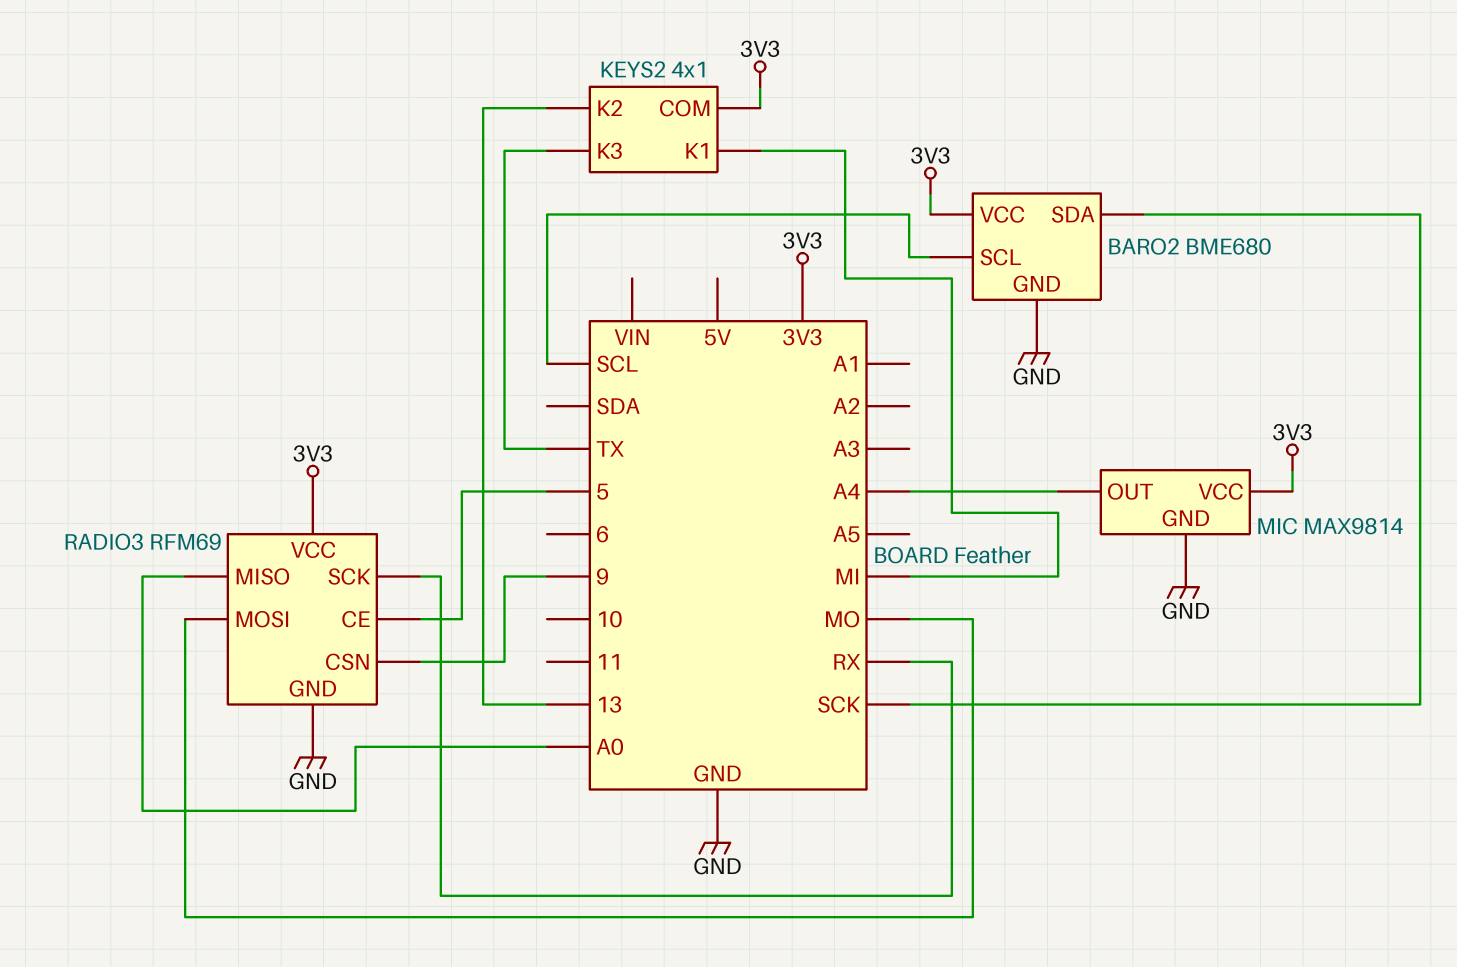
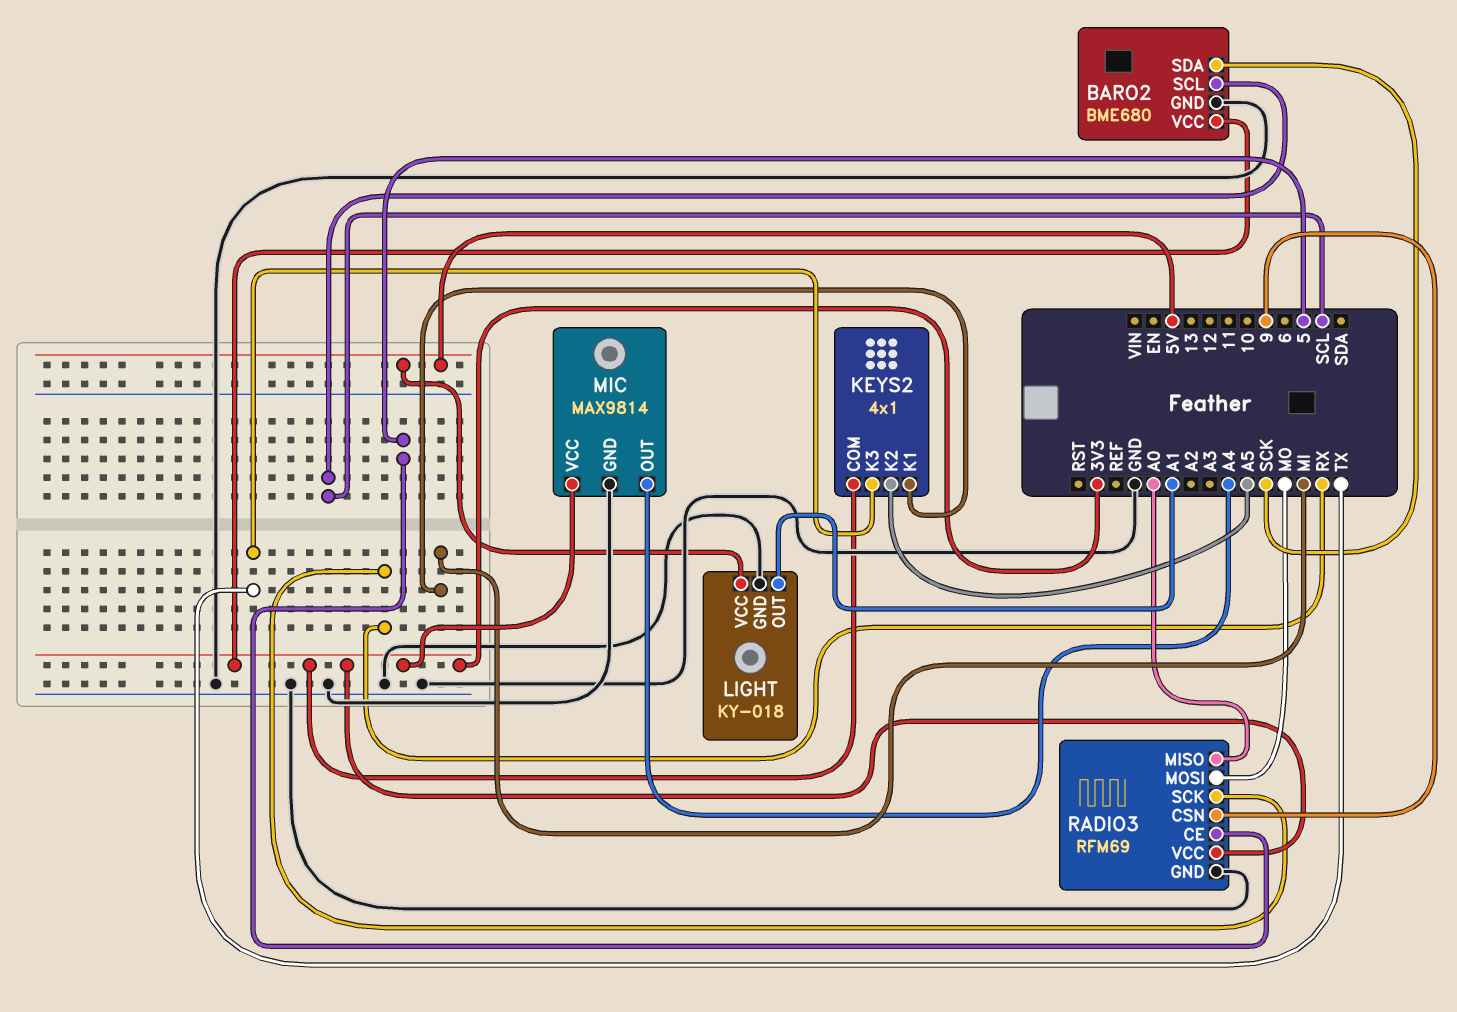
KEYS2 pin K2: 13 -> A5
LIGHT: none -> KY-018
LIGHT pin GND: none -> GND
LIGHT pin OUT: none -> A1
LIGHT pin VCC: none -> 5V

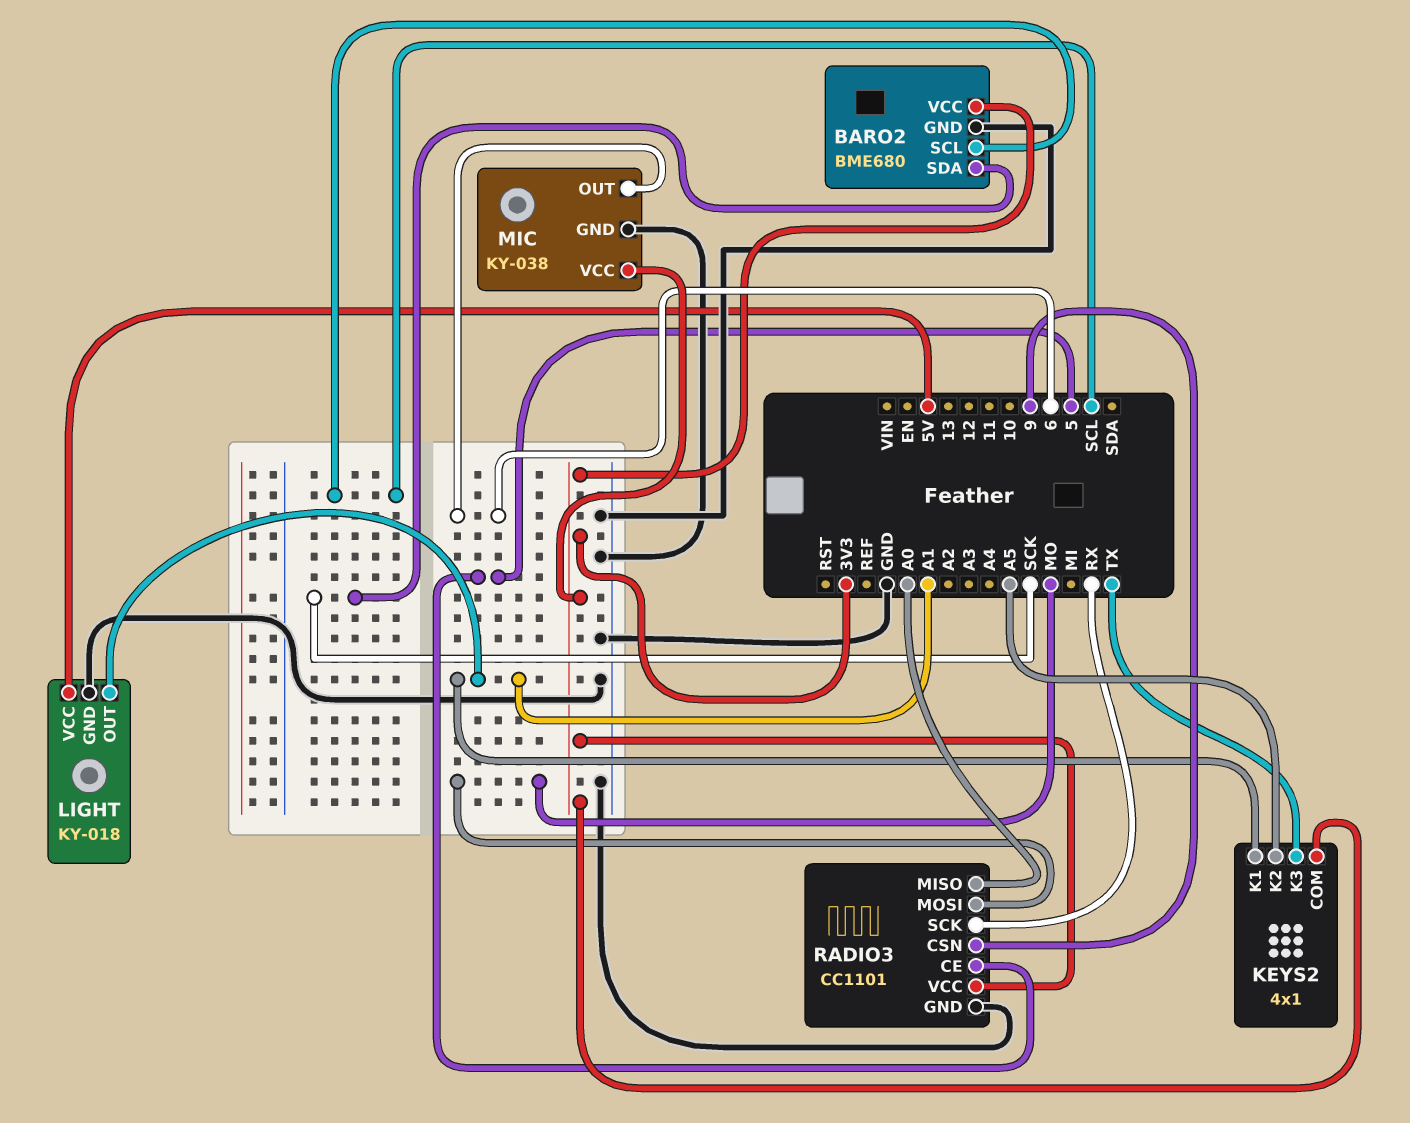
KEYS2 pin K1: MI -> A1
MIC: MAX9814 -> KY-038
MIC pin OUT: A4 -> 6
RADIO3: RFM69 -> CC1101

